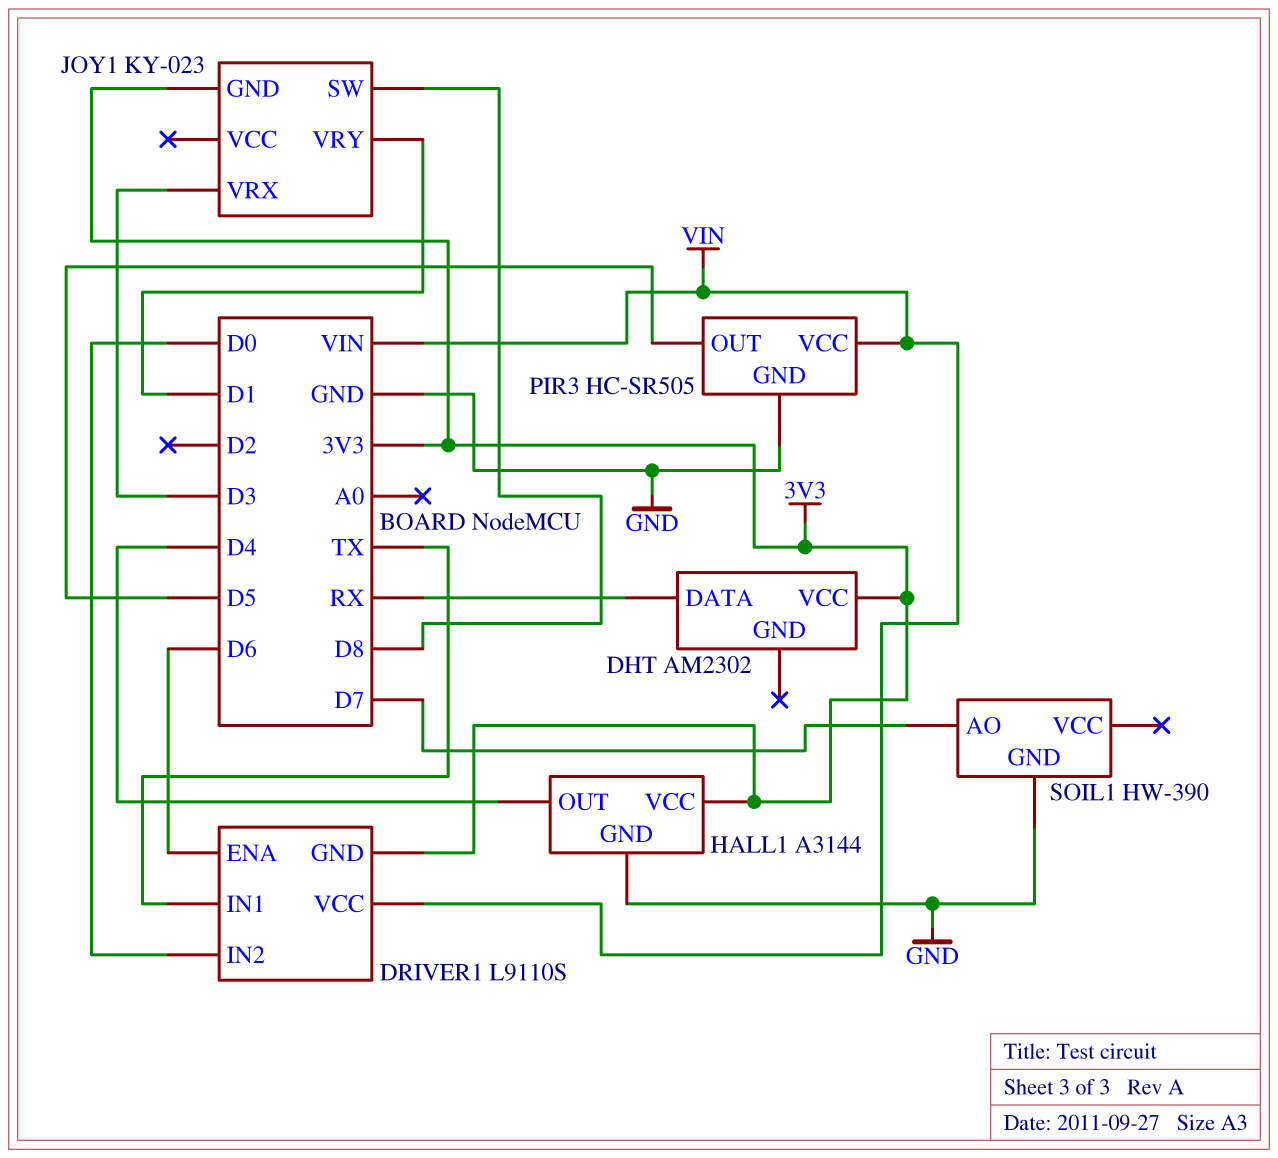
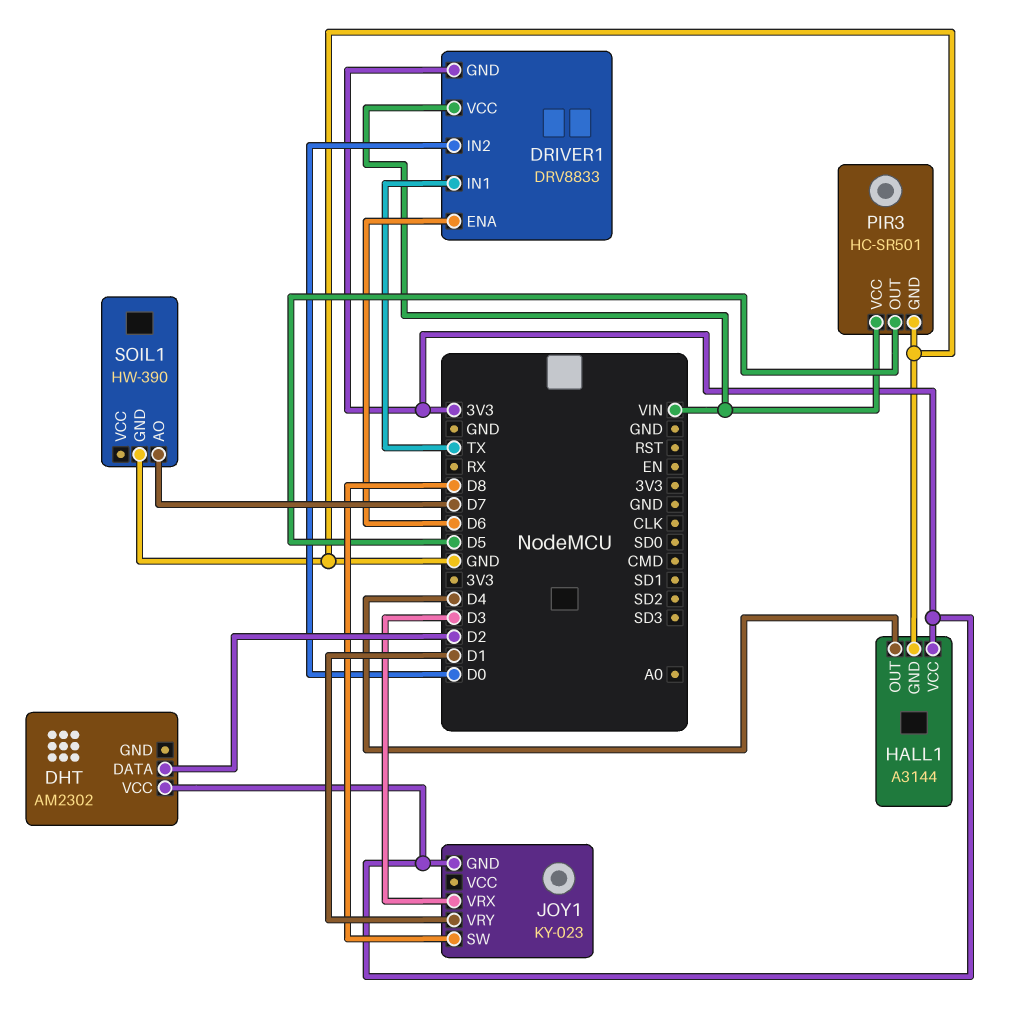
DHT pin DATA: RX -> D2
DRIVER1: L9110S -> DRV8833
PIR3: HC-SR505 -> HC-SR501

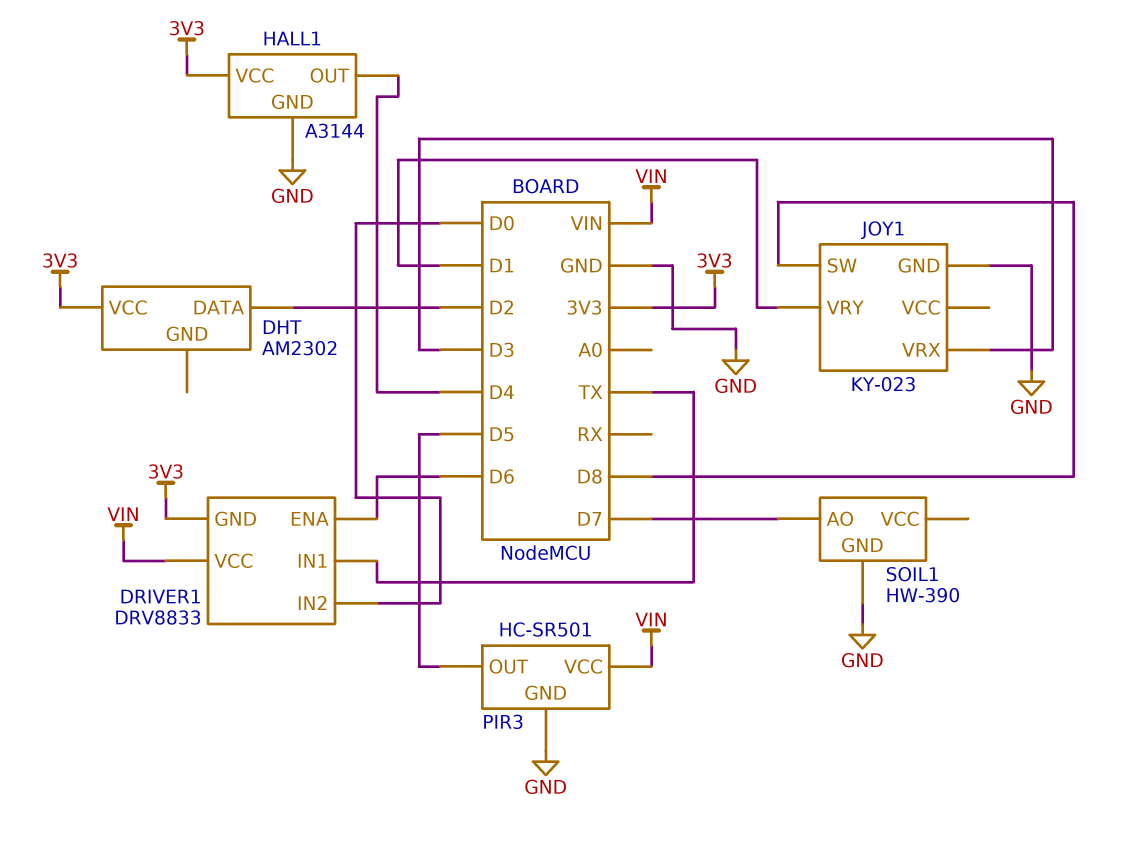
JOY1 pin GND: 3V3 -> GND

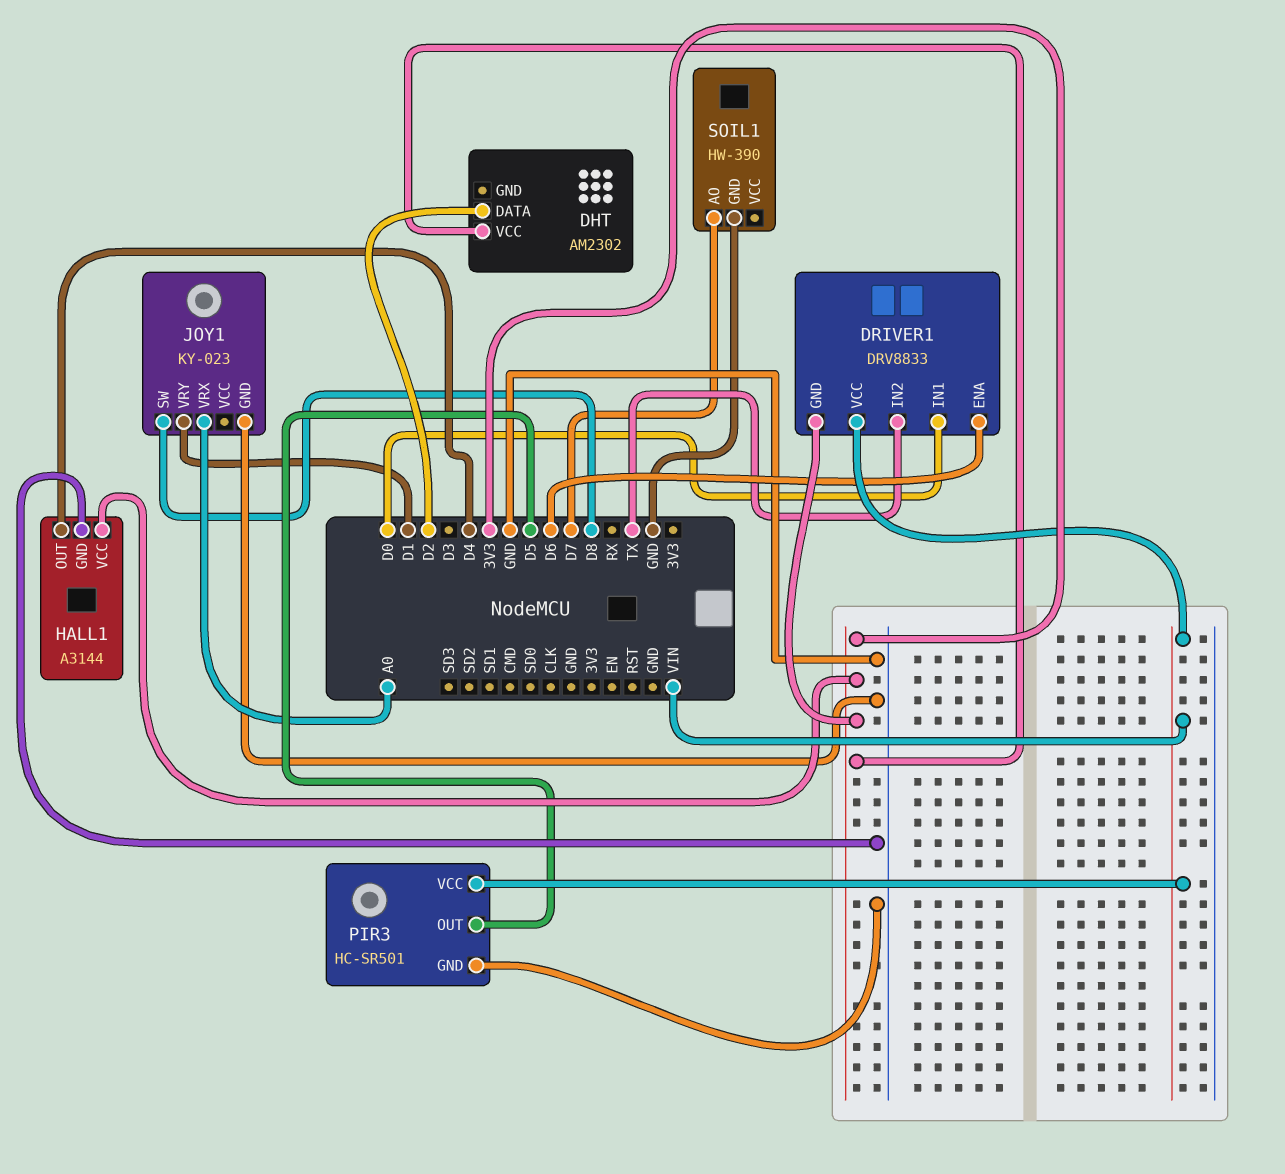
DRIVER1 pin IN1: TX -> D0
DRIVER1 pin IN2: D0 -> TX
JOY1 pin VRX: D3 -> A0

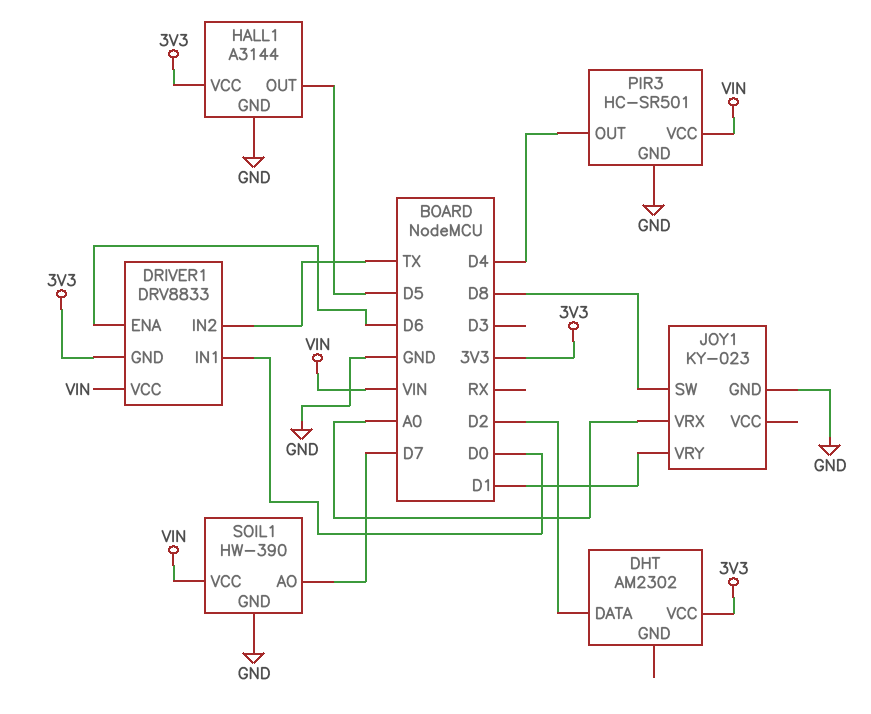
HALL1 pin OUT: D4 -> D5
PIR3 pin OUT: D5 -> D4
SOIL1 pin VCC: none -> VIN

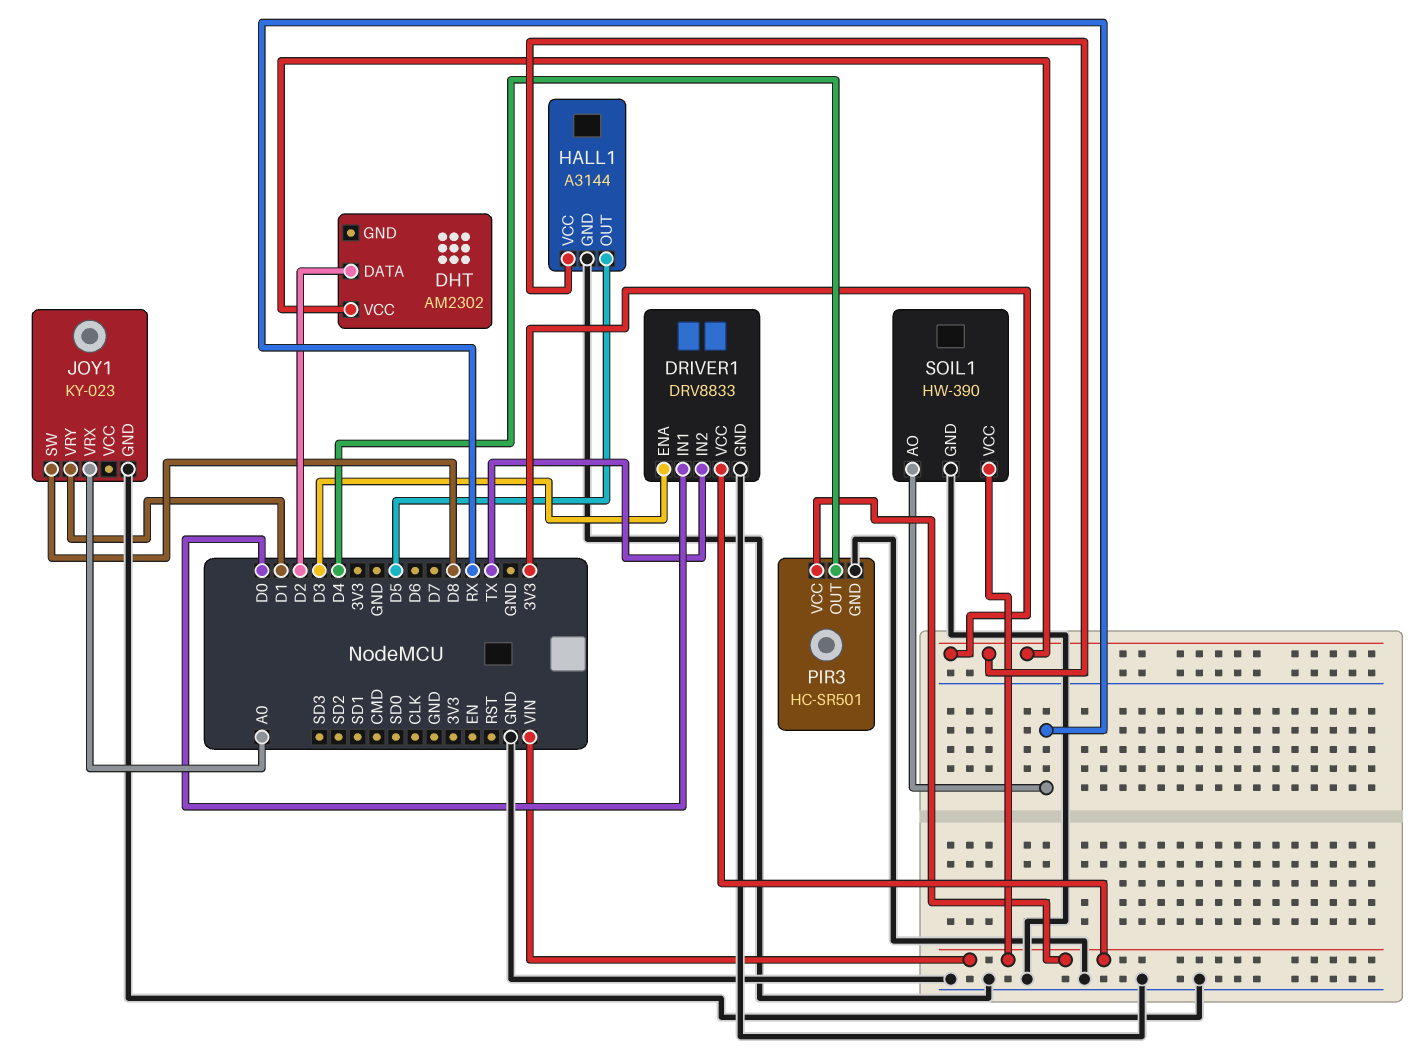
DRIVER1 pin ENA: D6 -> D3
DRIVER1 pin GND: 3V3 -> GND
SOIL1 pin AO: D7 -> RX

